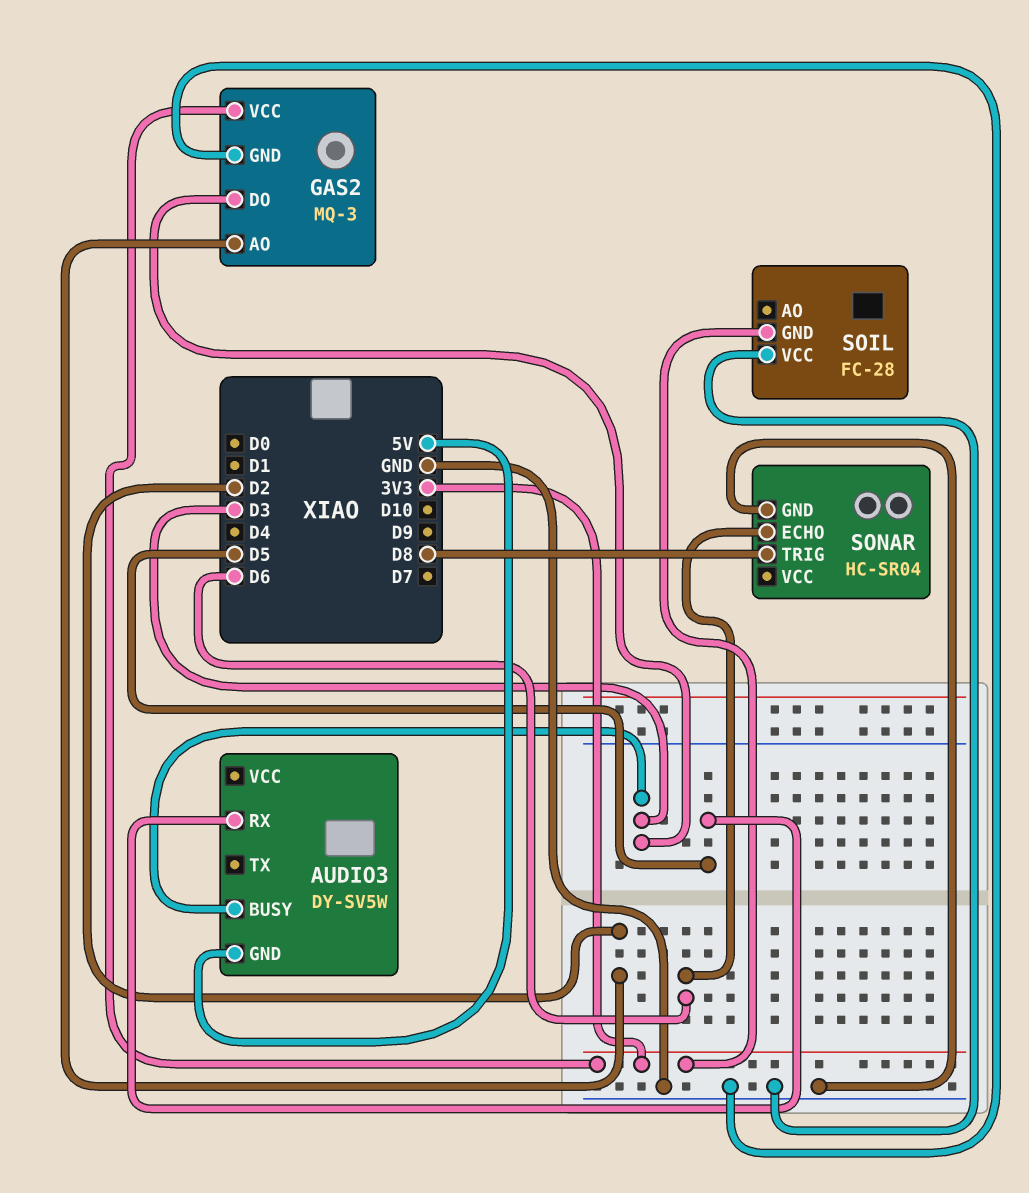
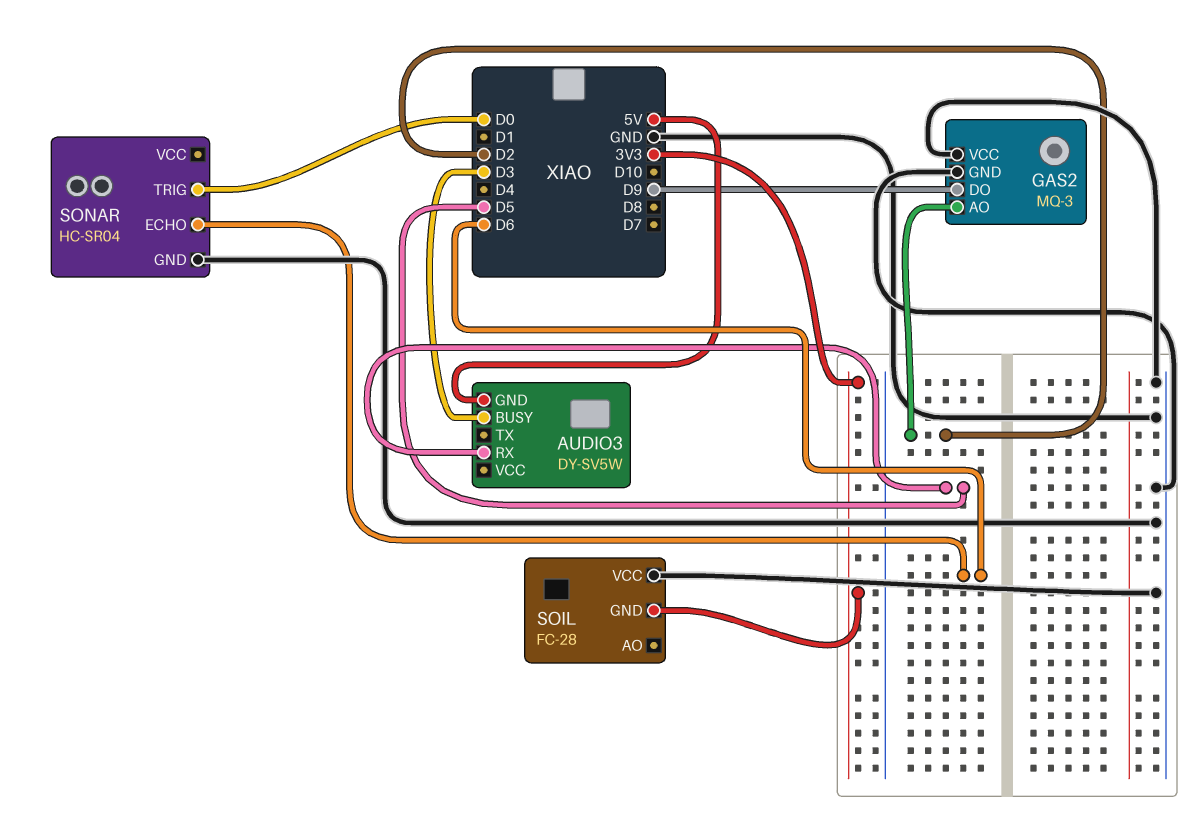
GAS2 pin DO: D3 -> D9
GAS2 pin VCC: 3V3 -> GND
SONAR pin TRIG: D8 -> D0

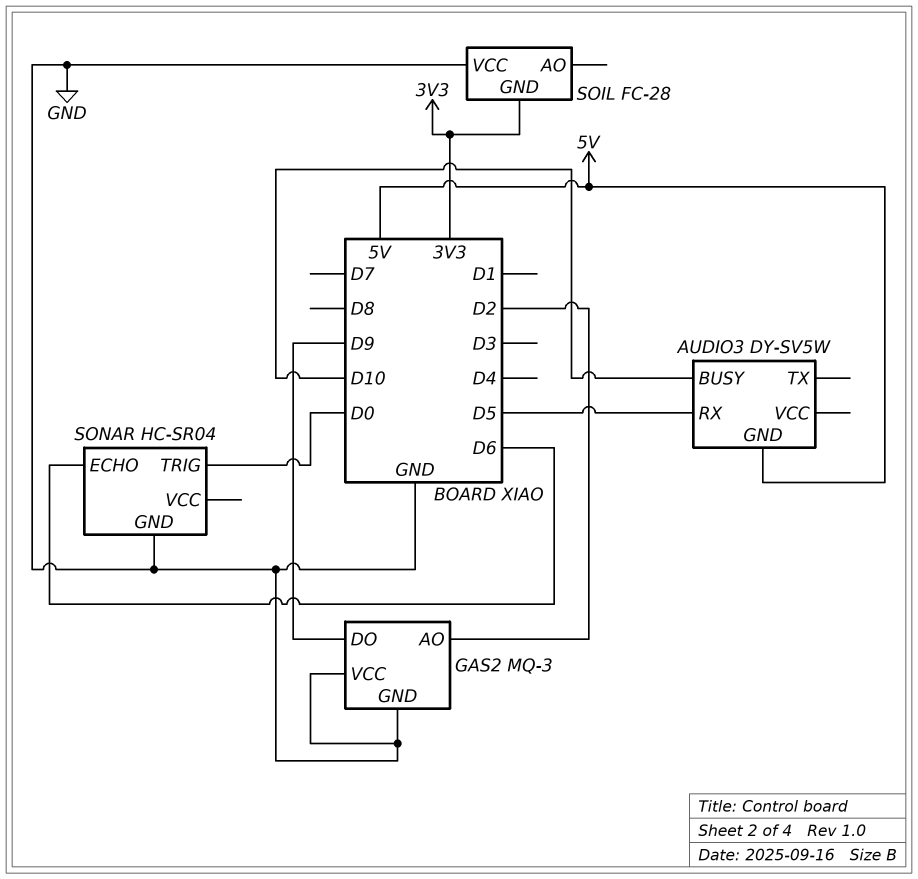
AUDIO3 pin BUSY: D3 -> D10

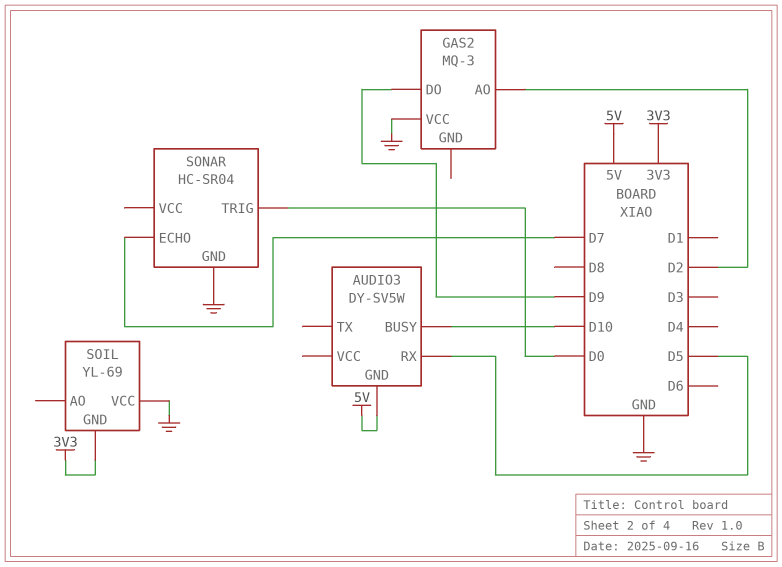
GAS2 pin GND: GND -> none
SOIL: FC-28 -> YL-69
SONAR pin ECHO: D6 -> D7

